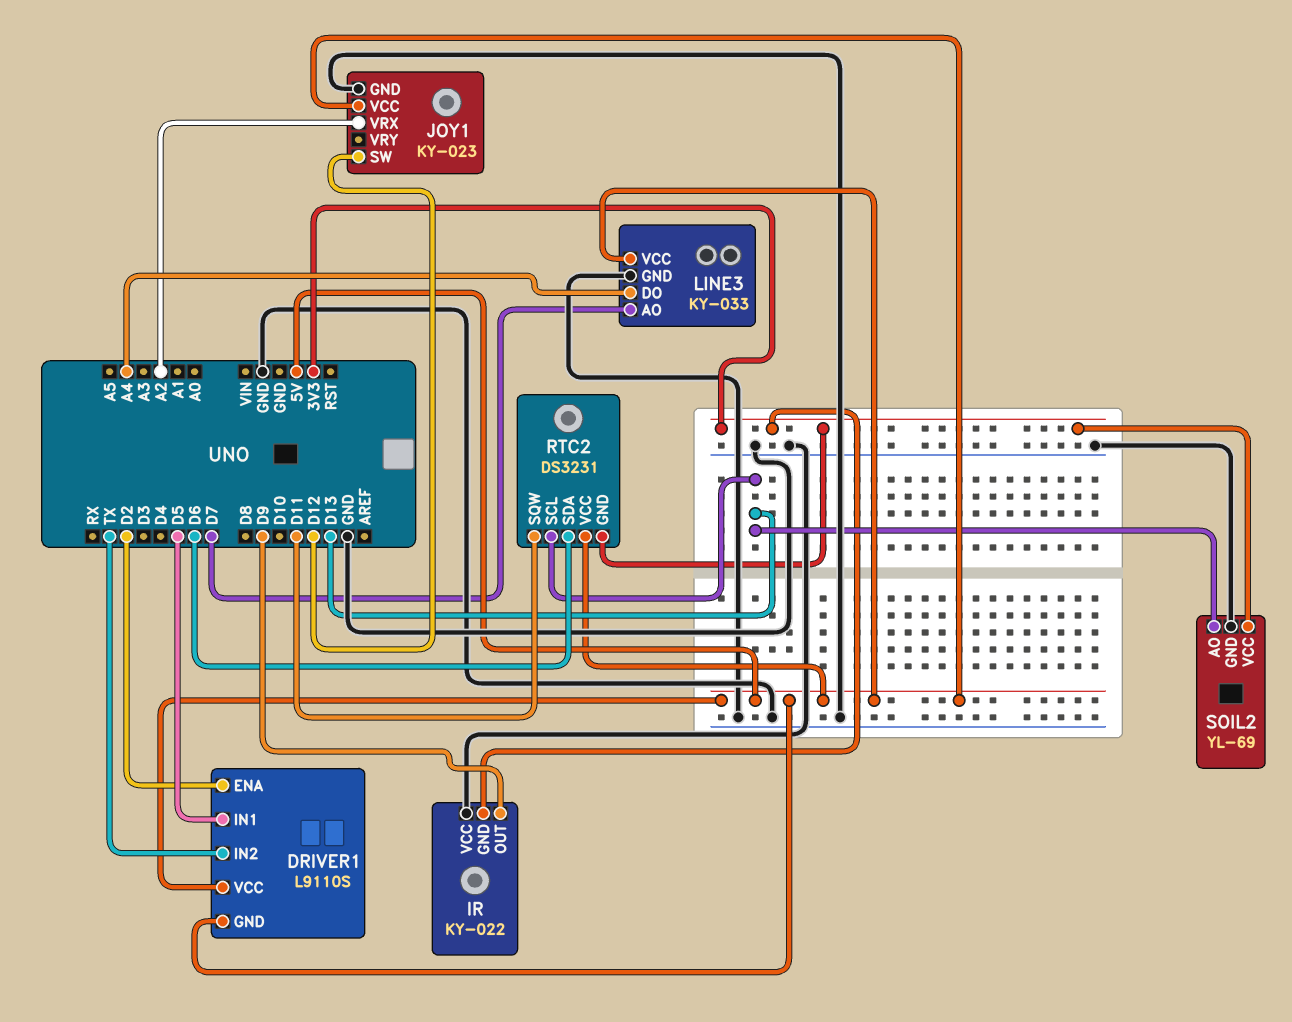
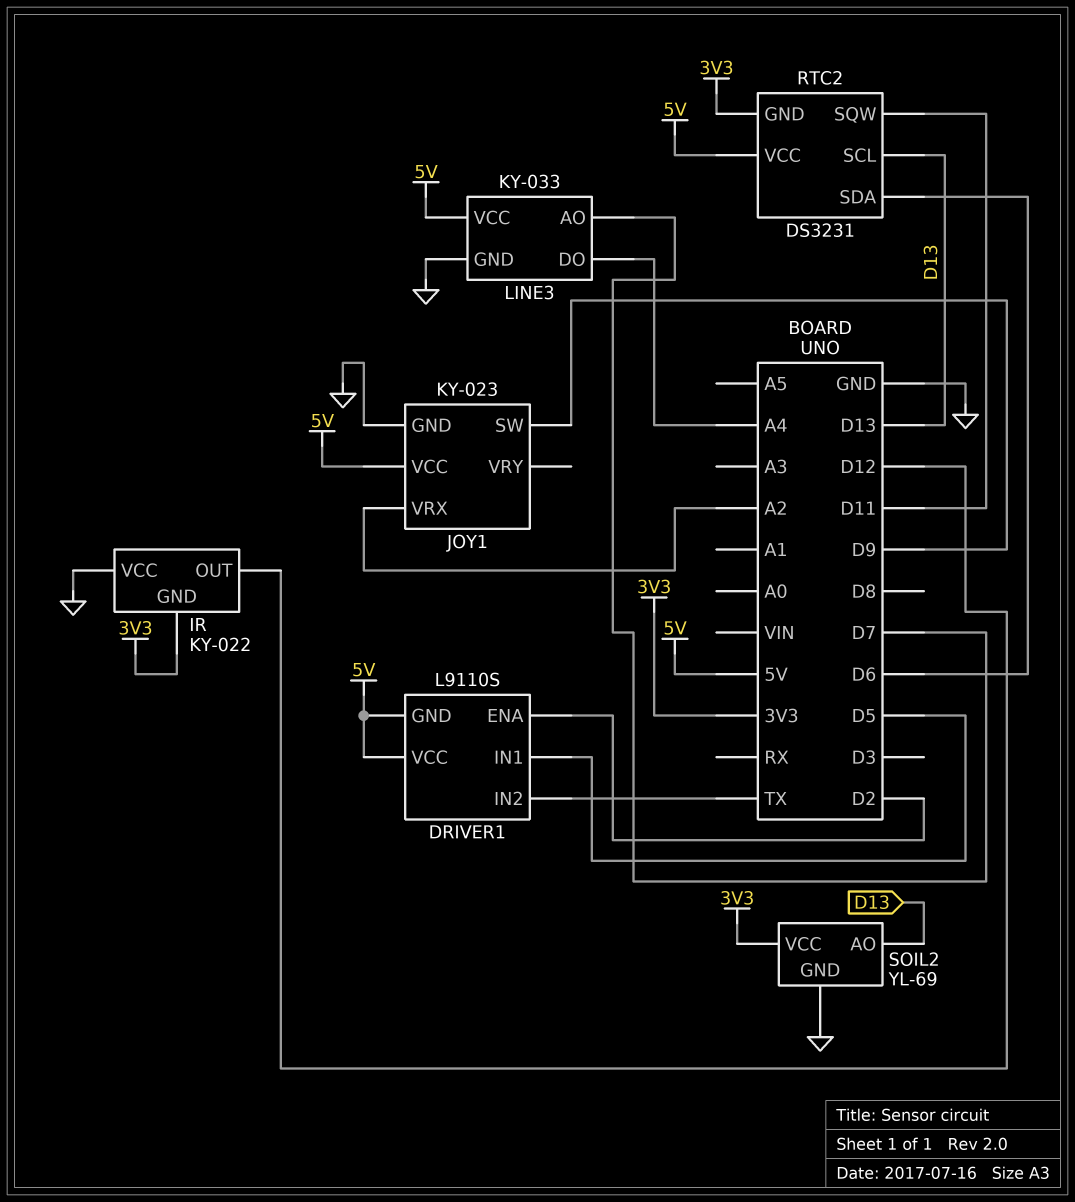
IR pin OUT: D9 -> D12
JOY1 pin SW: D12 -> D9

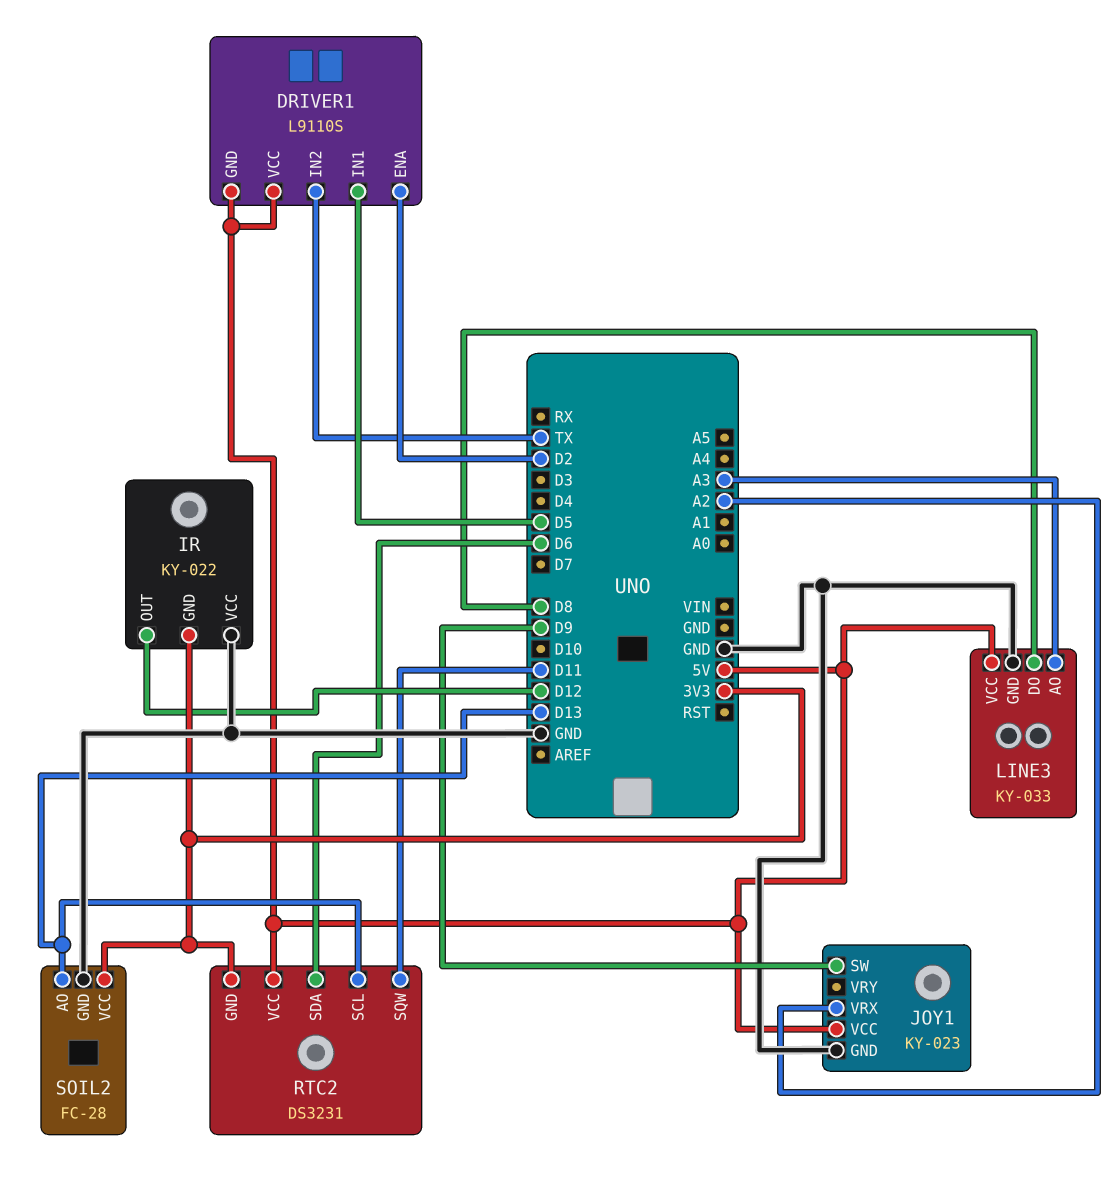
LINE3 pin AO: D7 -> A3
LINE3 pin DO: A4 -> D8
SOIL2: YL-69 -> FC-28

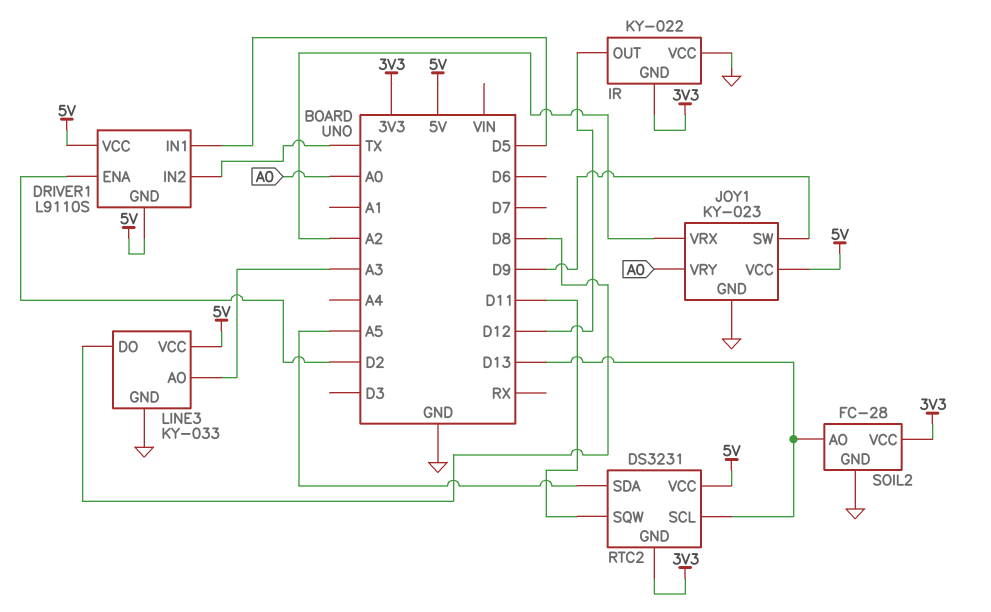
JOY1 pin VRY: none -> A0
RTC2 pin SDA: D6 -> A5

